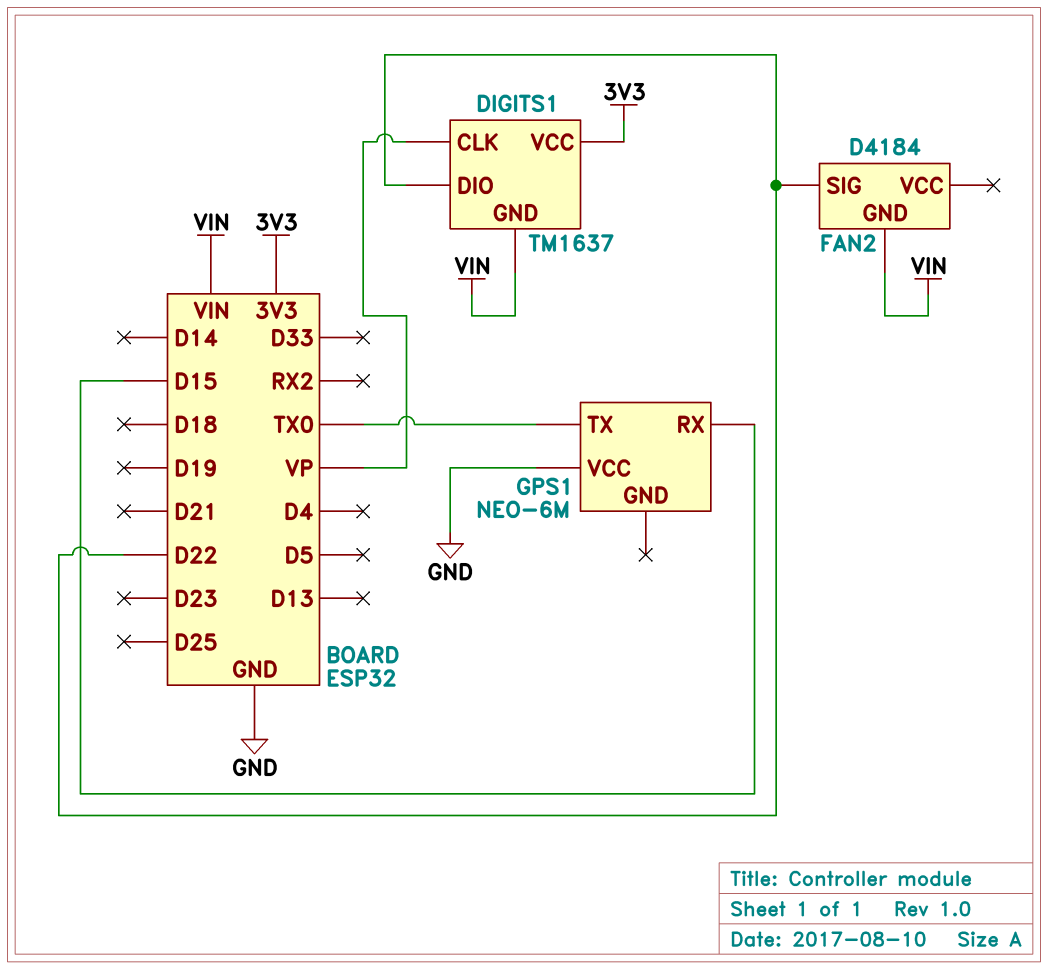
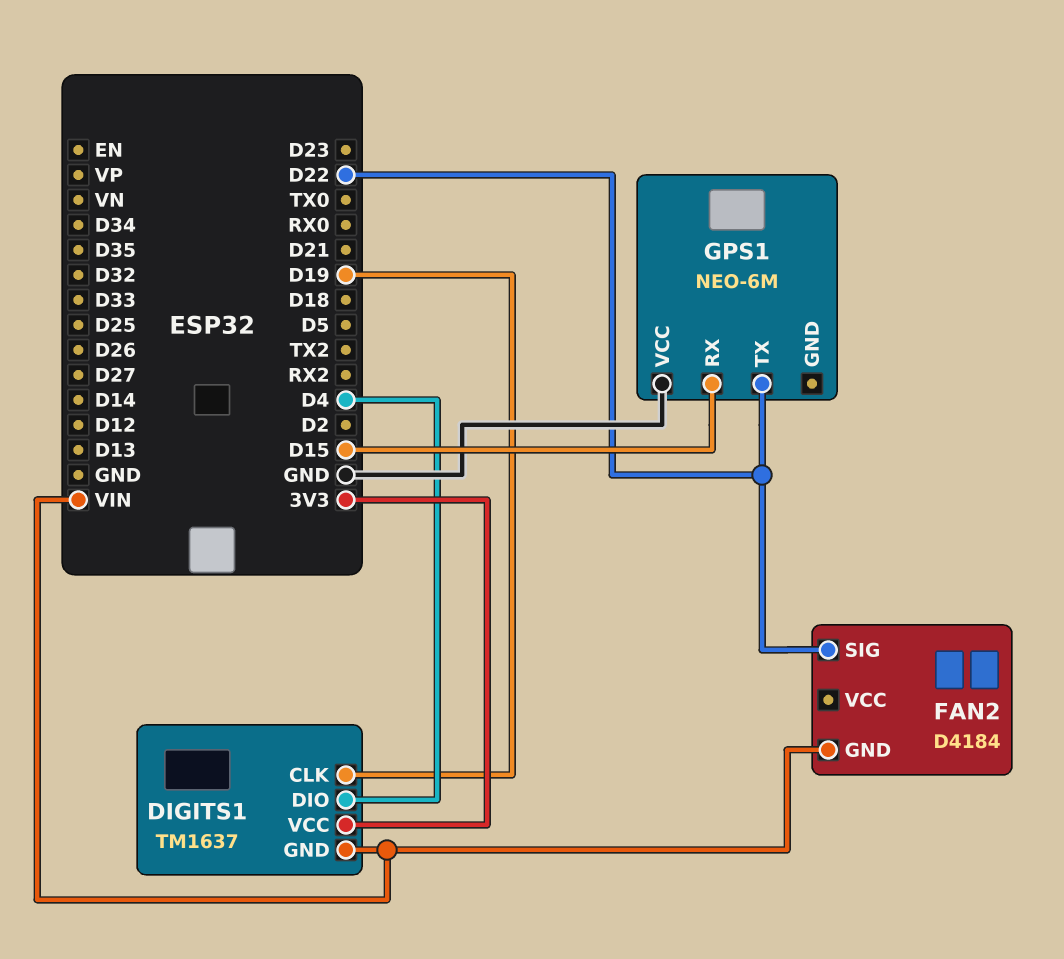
DIGITS1 pin CLK: VP -> D19
DIGITS1 pin DIO: D22 -> D4
GPS1 pin TX: TX0 -> D22

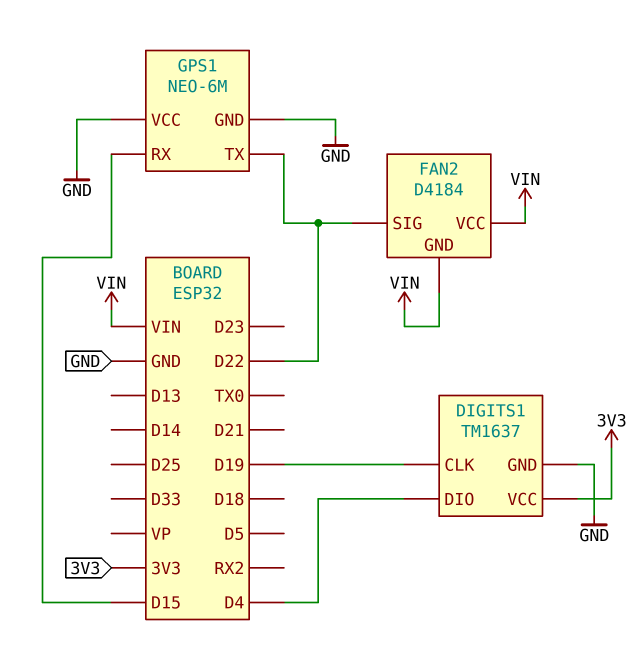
DIGITS1 pin GND: VIN -> GND
FAN2 pin VCC: none -> VIN
GPS1 pin GND: none -> GND

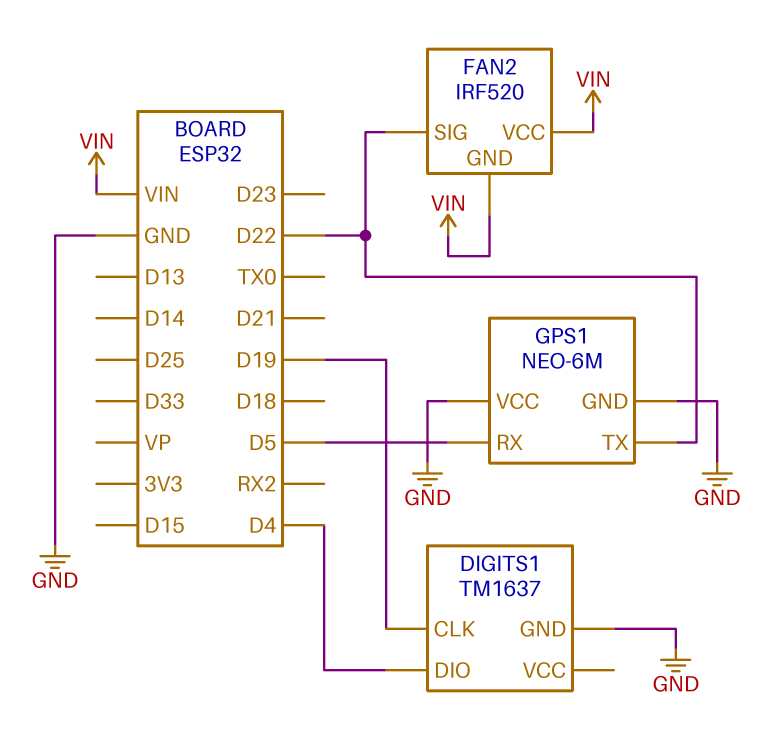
DIGITS1 pin VCC: 3V3 -> none
FAN2: D4184 -> IRF520
GPS1 pin RX: D15 -> D5

